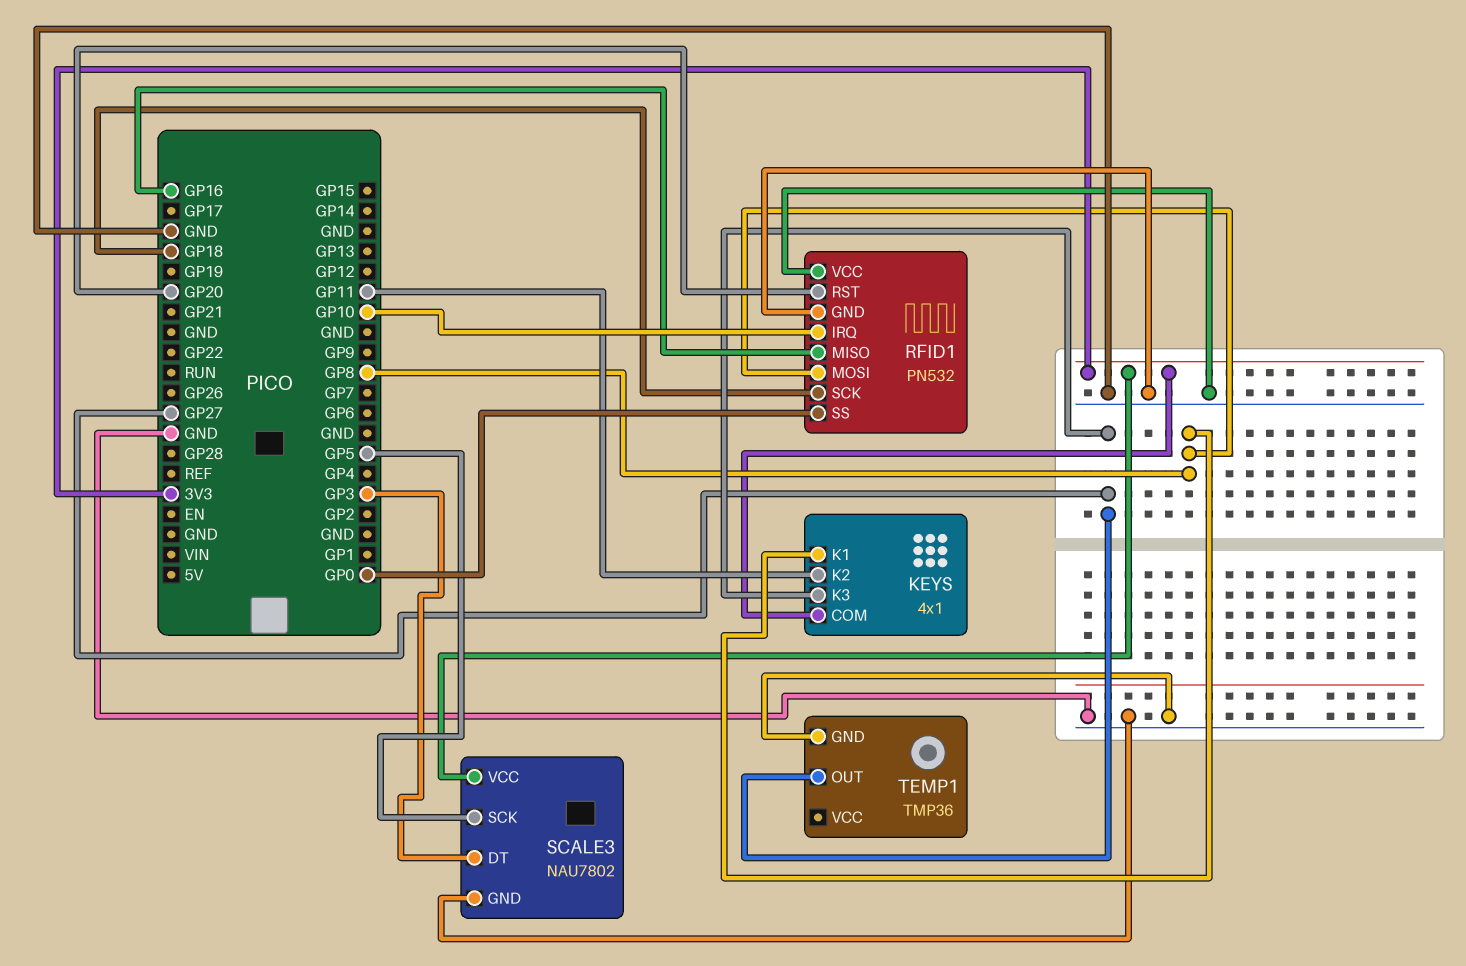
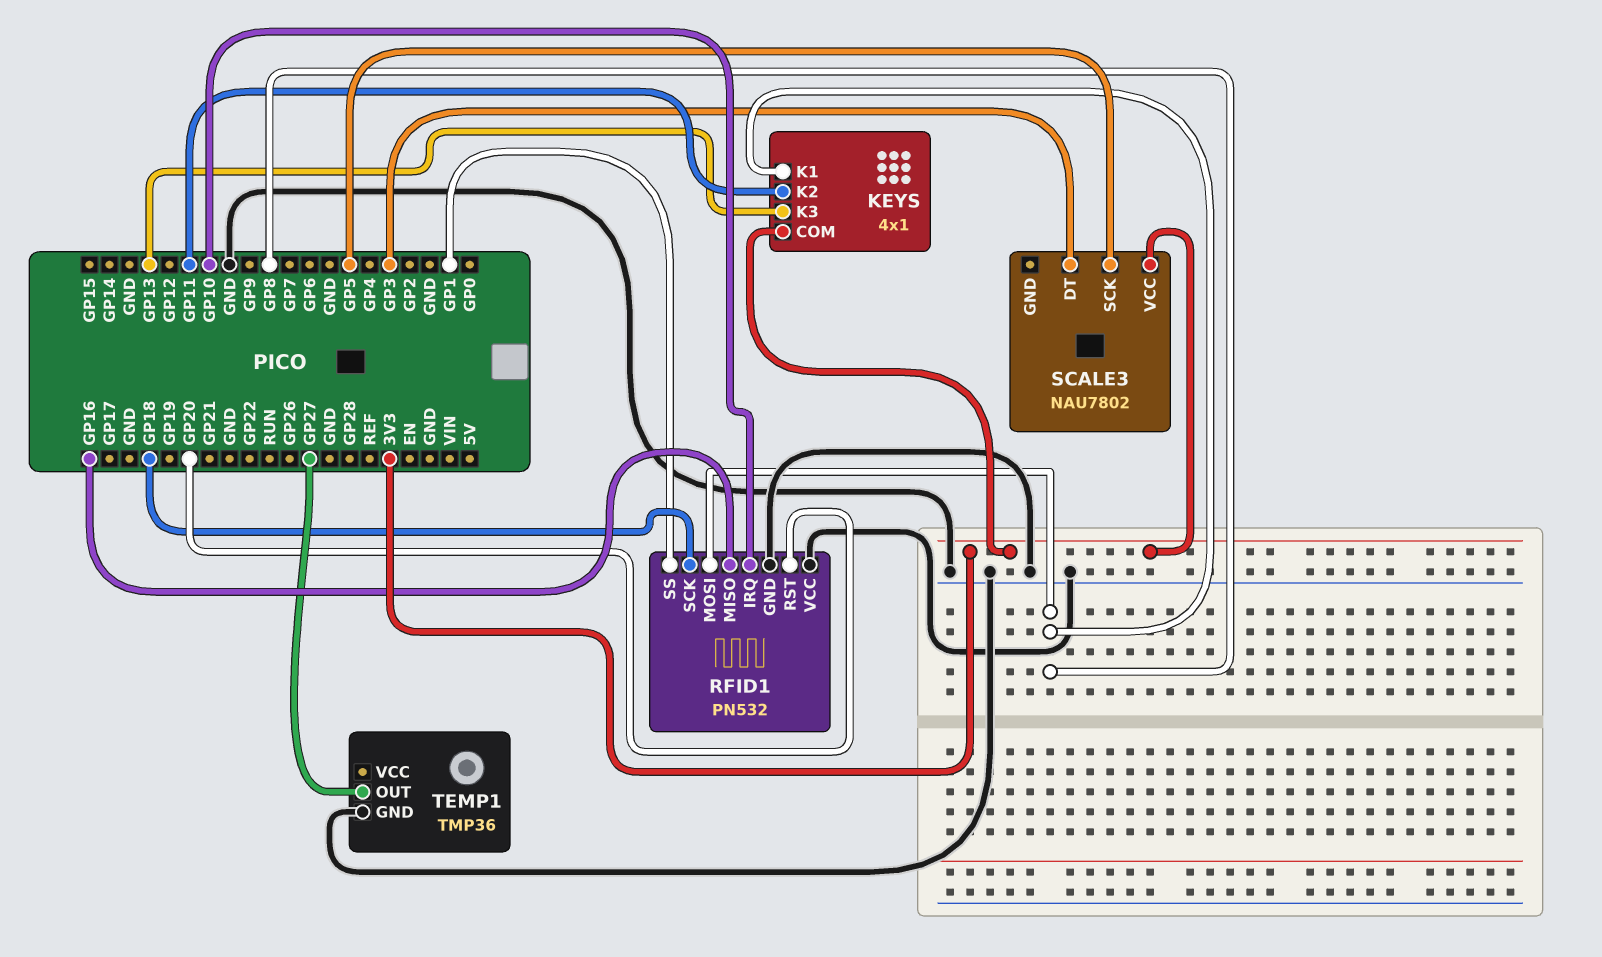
KEYS pin K3: GP27 -> GP13
RFID1 pin SS: GP0 -> GP1
SCALE3 pin GND: GND -> none

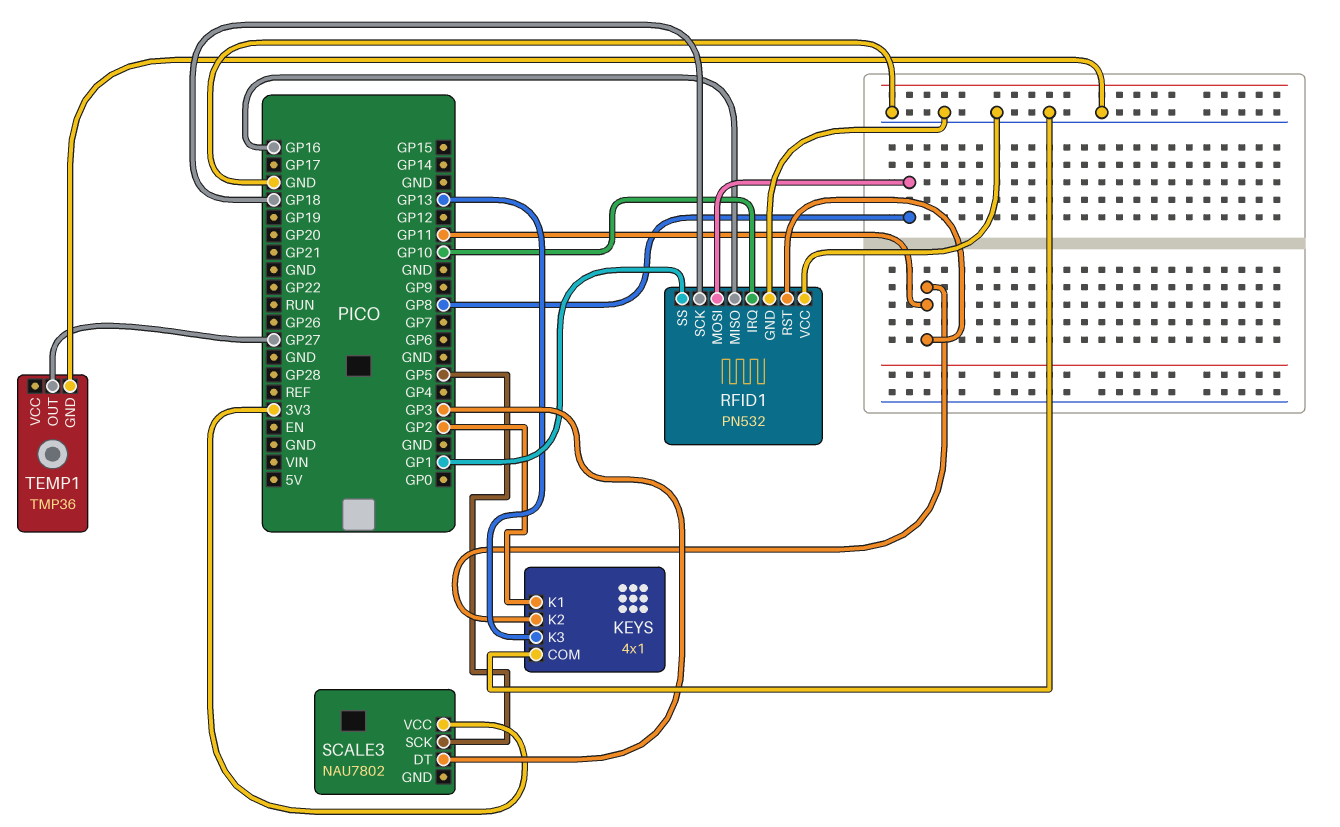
KEYS pin COM: 3V3 -> GND
KEYS pin K1: GP8 -> GP2
RFID1 pin RST: GP20 -> GP11

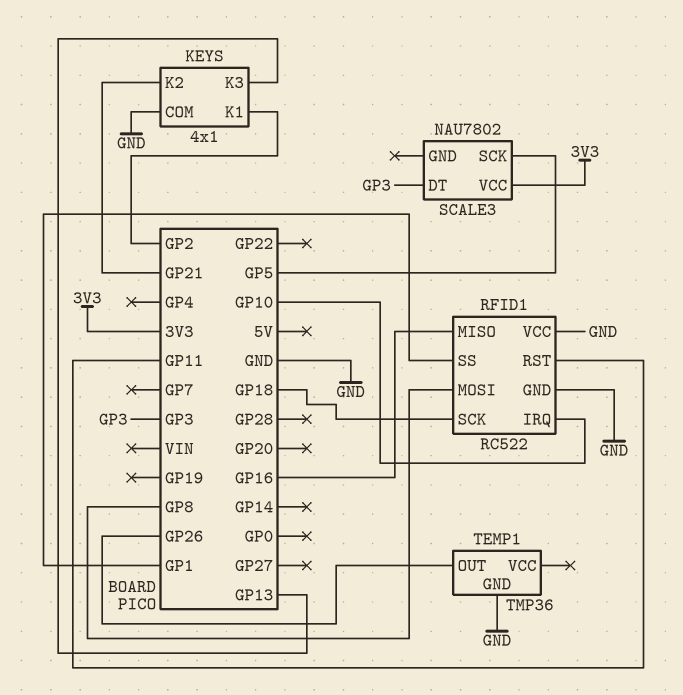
KEYS pin K2: GP11 -> GP21
RFID1: PN532 -> RC522
TEMP1 pin OUT: GP27 -> GP26

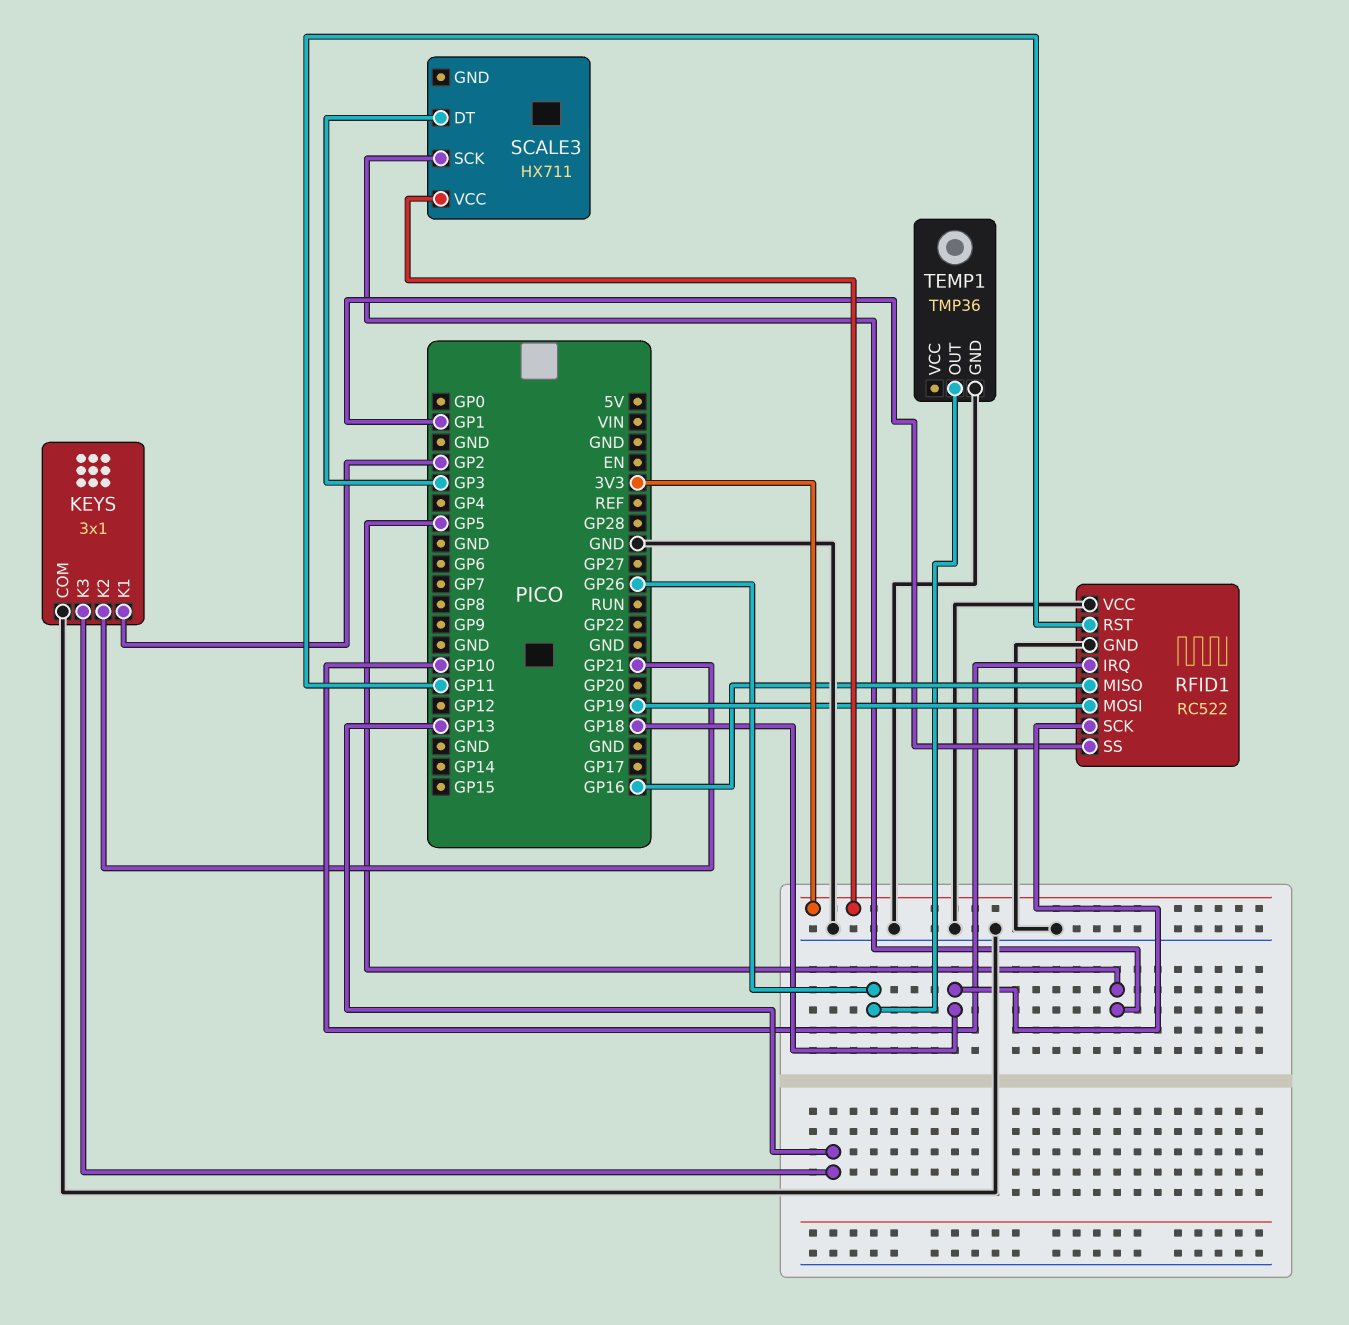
KEYS: 4x1 -> 3x1
RFID1 pin MOSI: GP8 -> GP19
SCALE3: NAU7802 -> HX711

